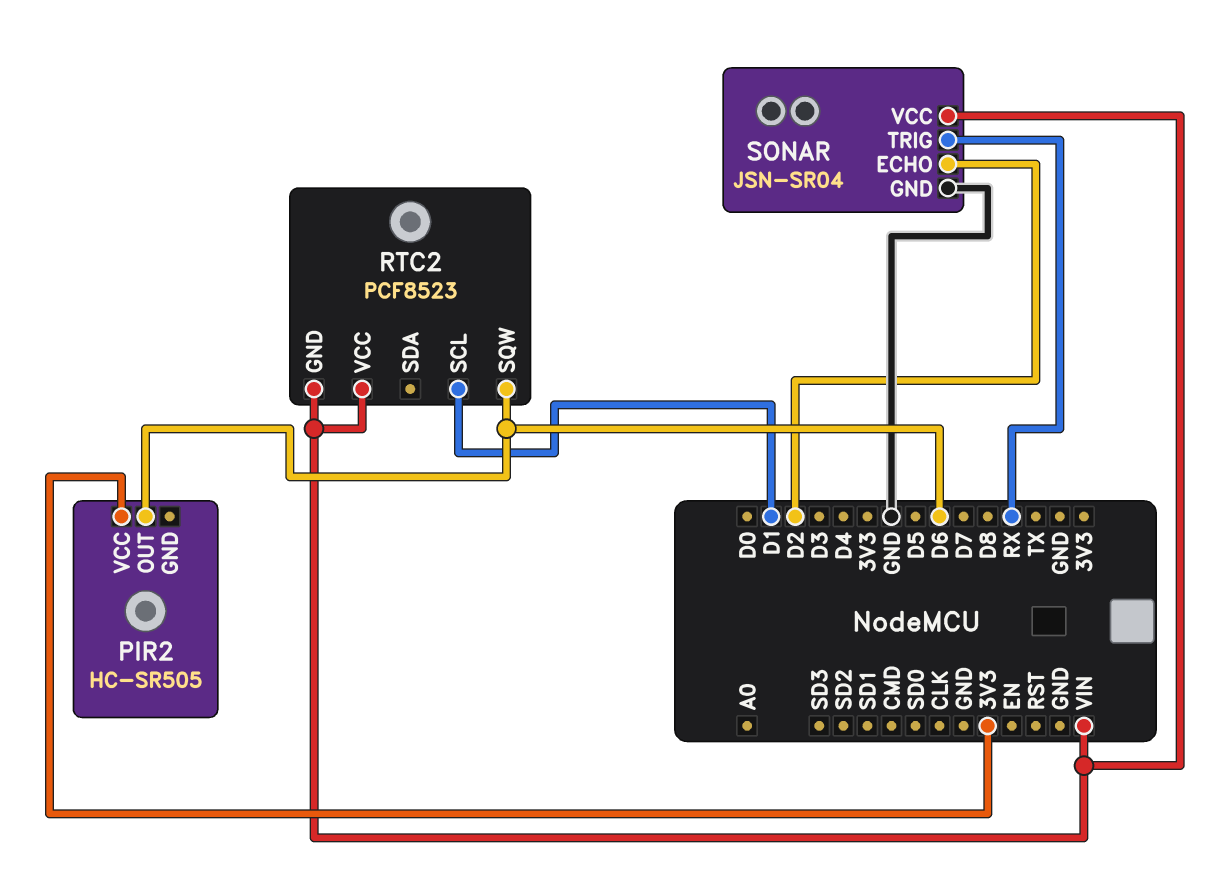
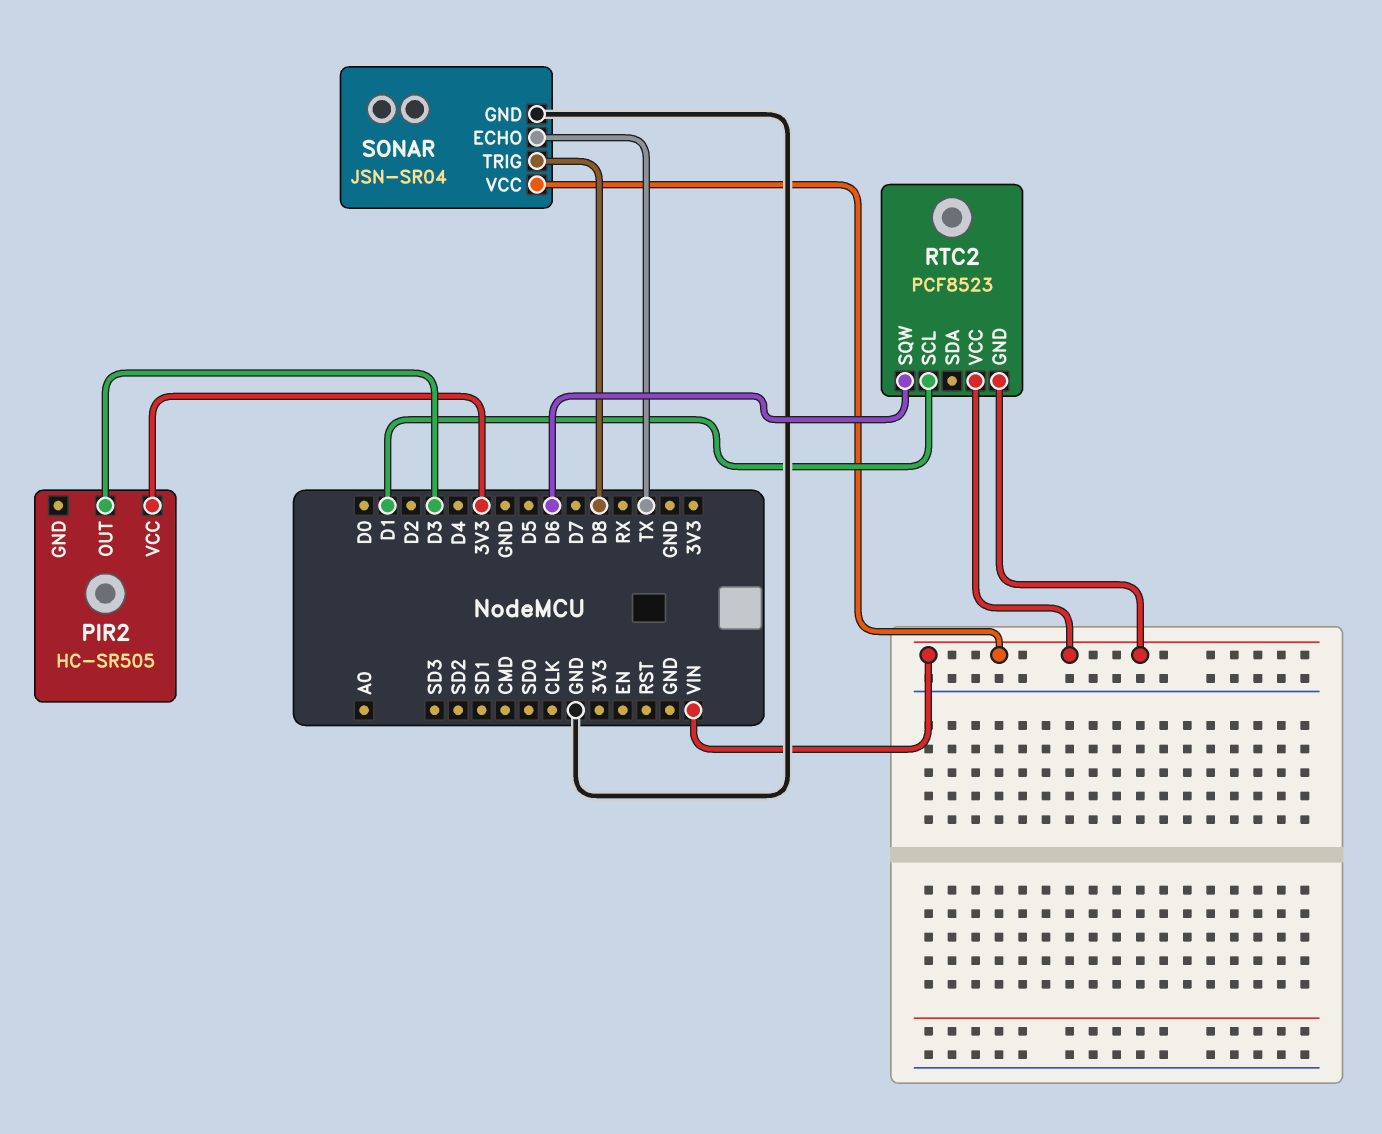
PIR2 pin OUT: D6 -> D3
SONAR pin ECHO: D2 -> TX
SONAR pin TRIG: RX -> D8

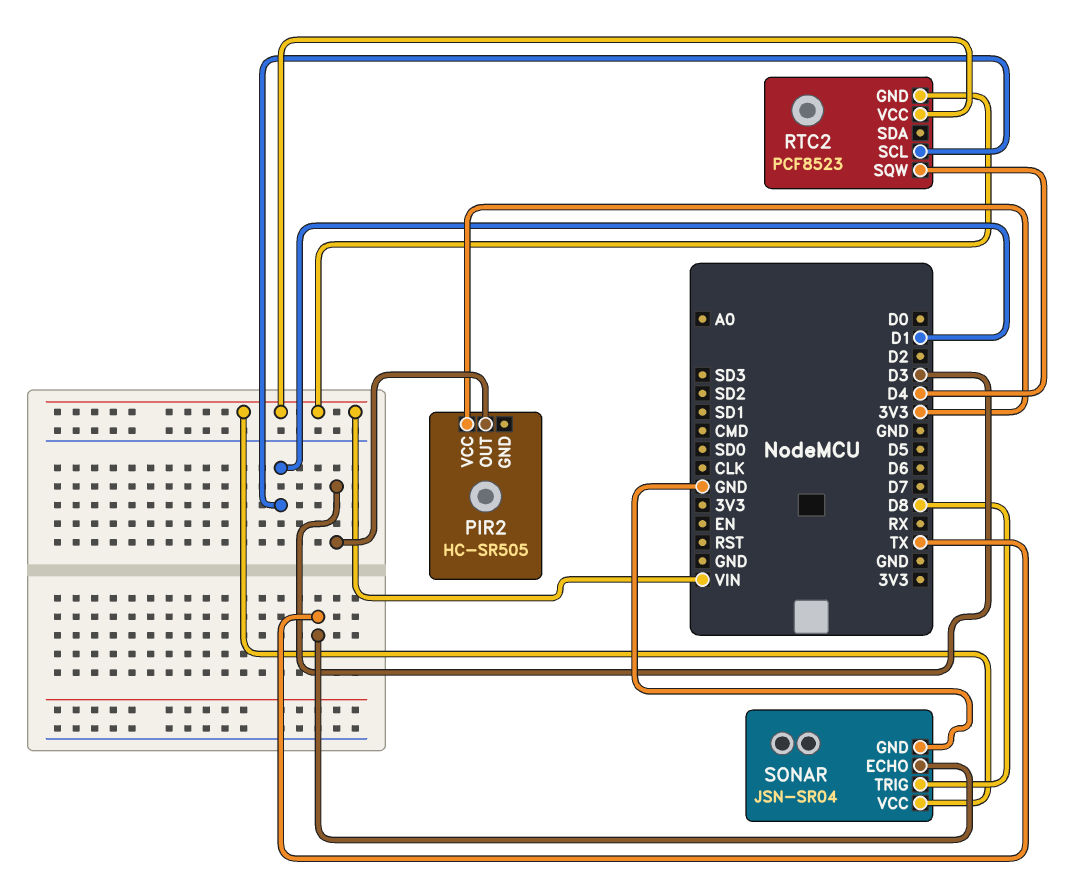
RTC2 pin SQW: D6 -> D4

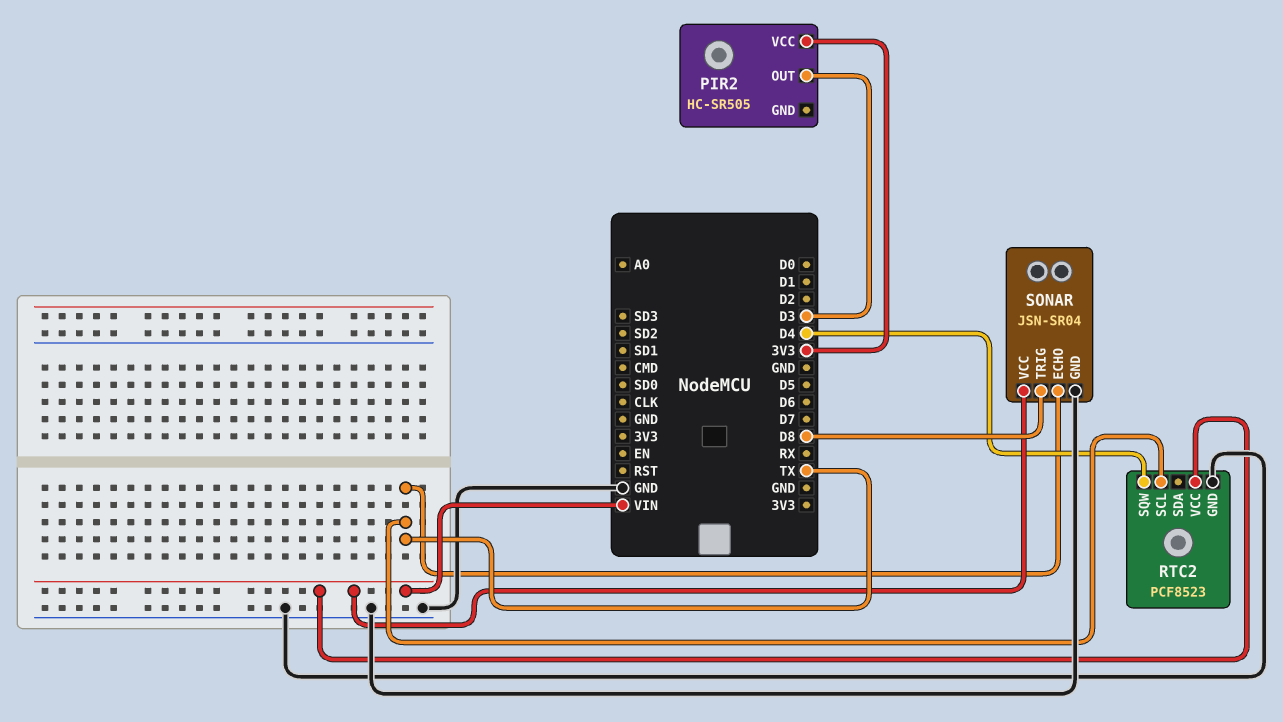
RTC2 pin GND: VIN -> GND
RTC2 pin SCL: D1 -> TX

